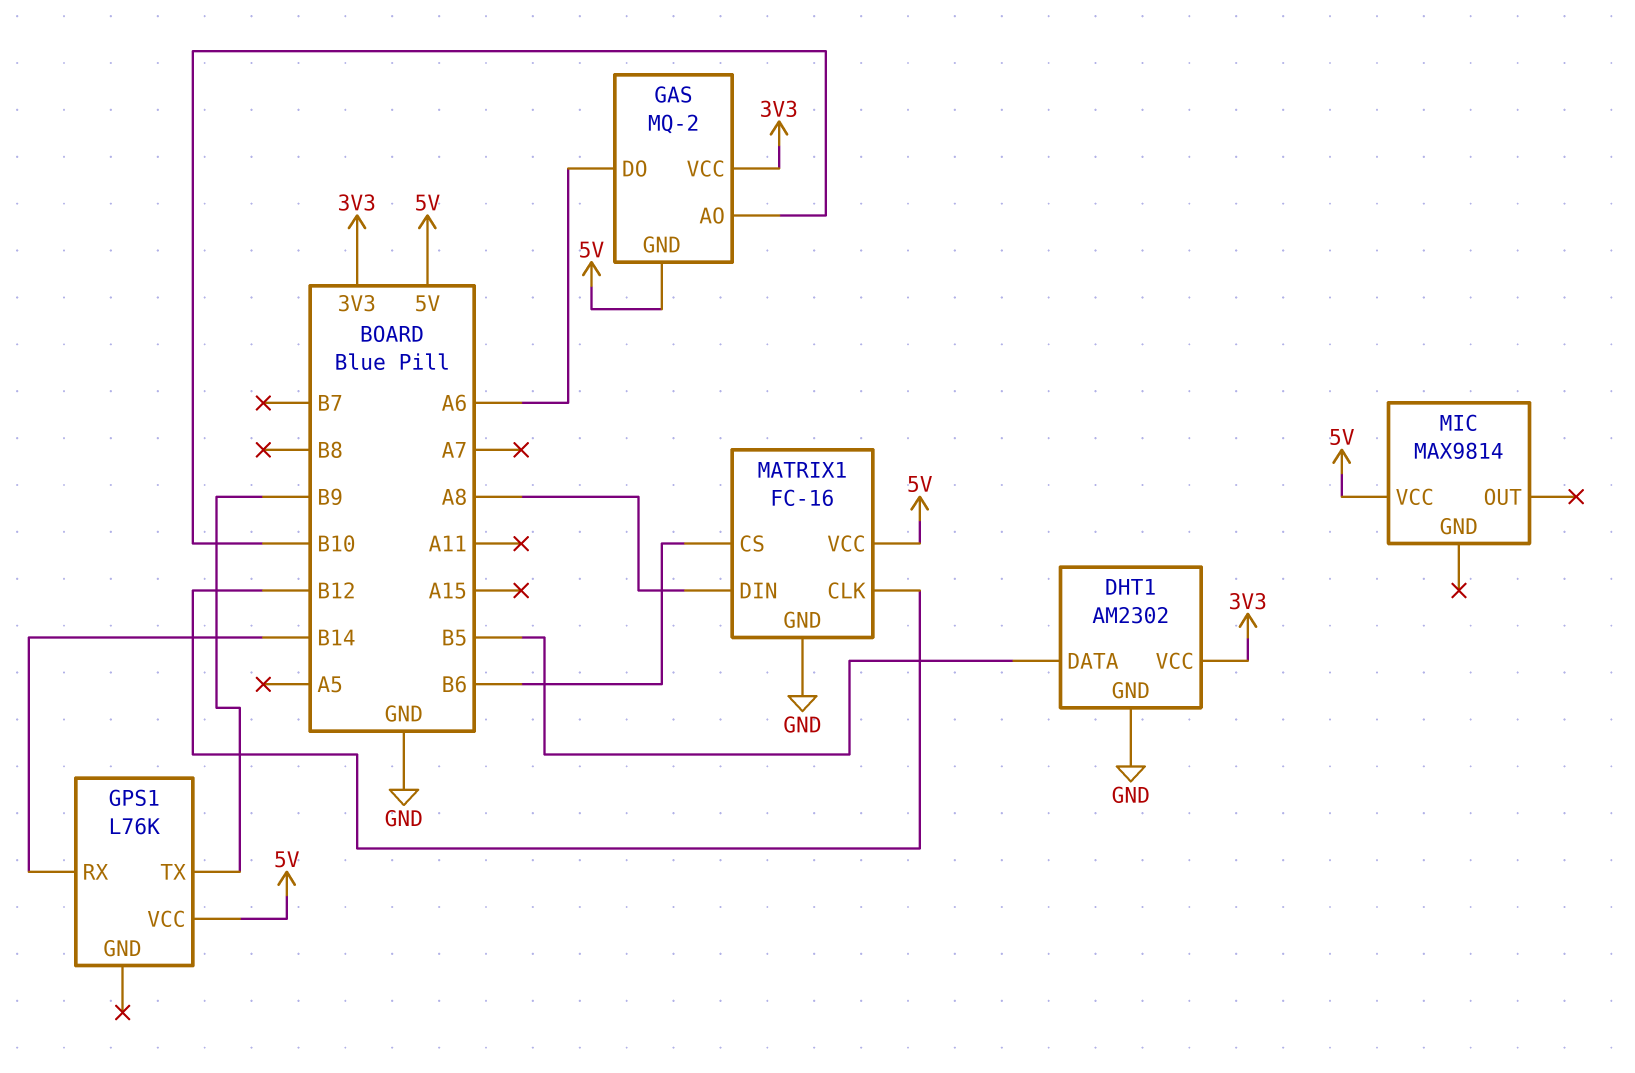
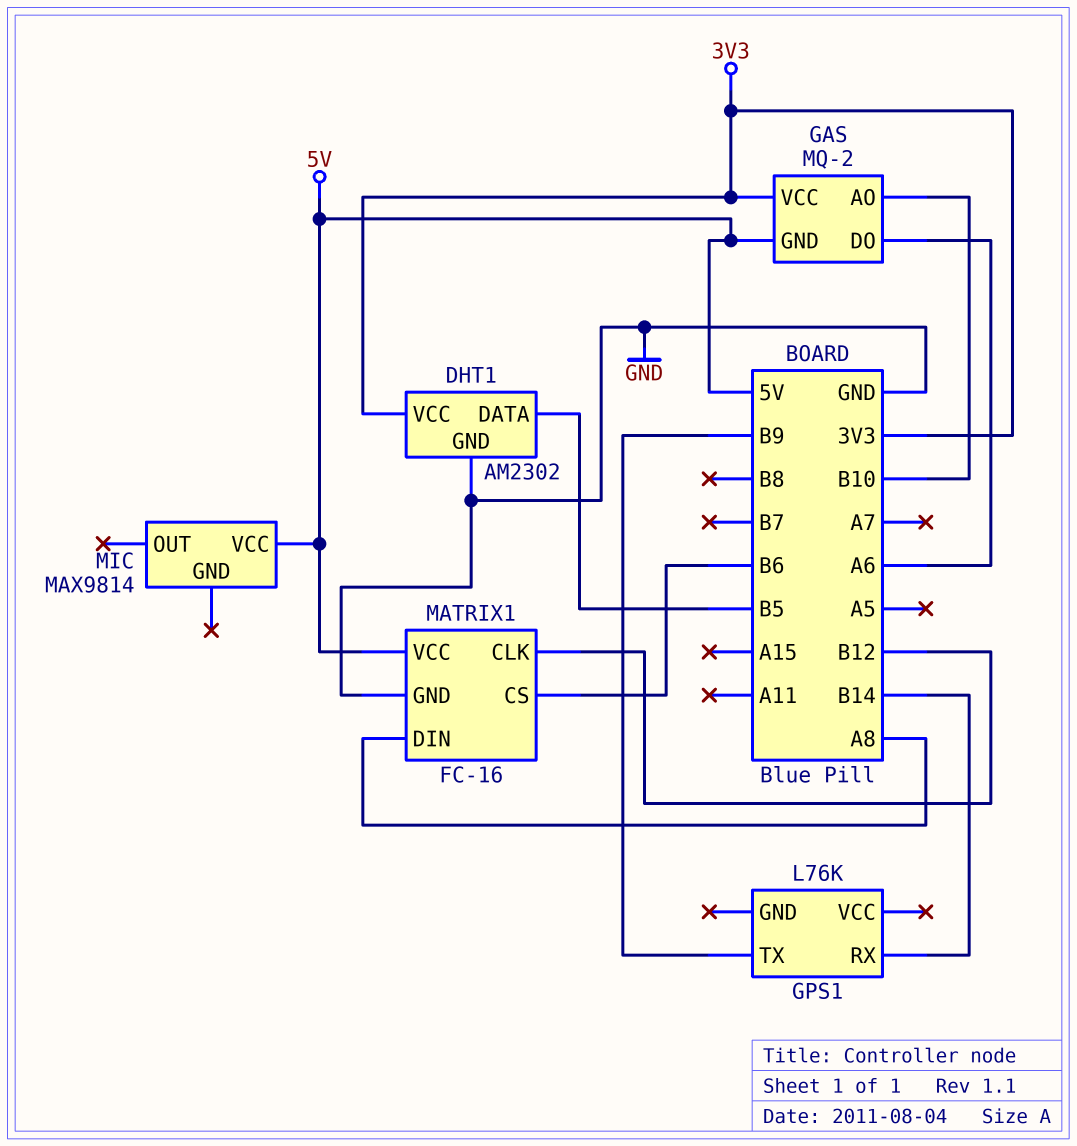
GPS1 pin VCC: 5V -> none

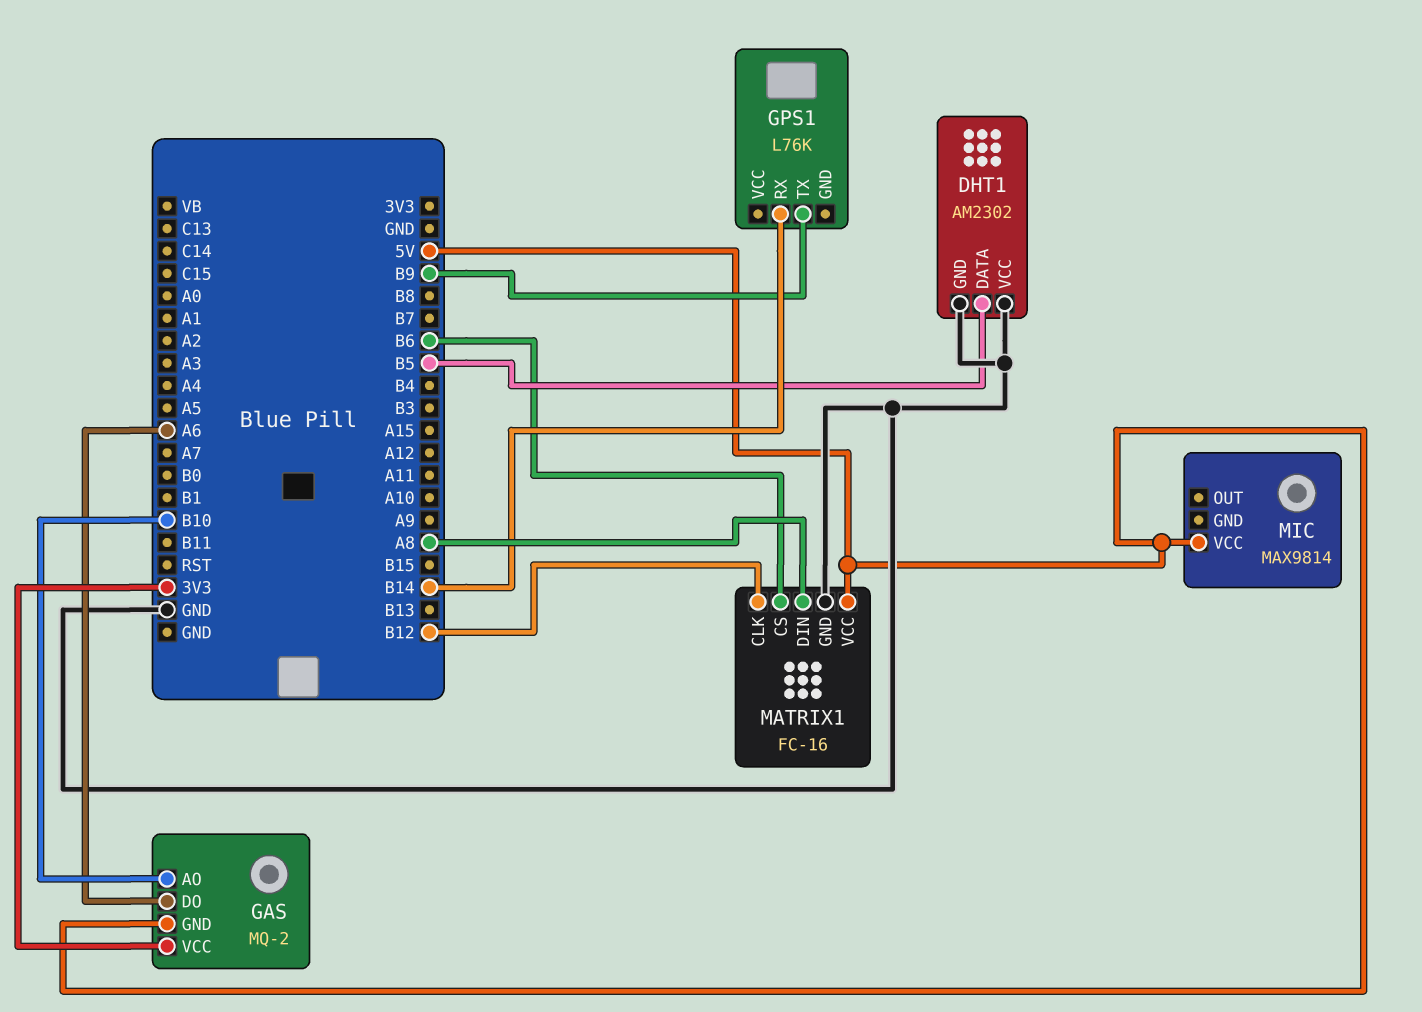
DHT1 pin VCC: 3V3 -> GND

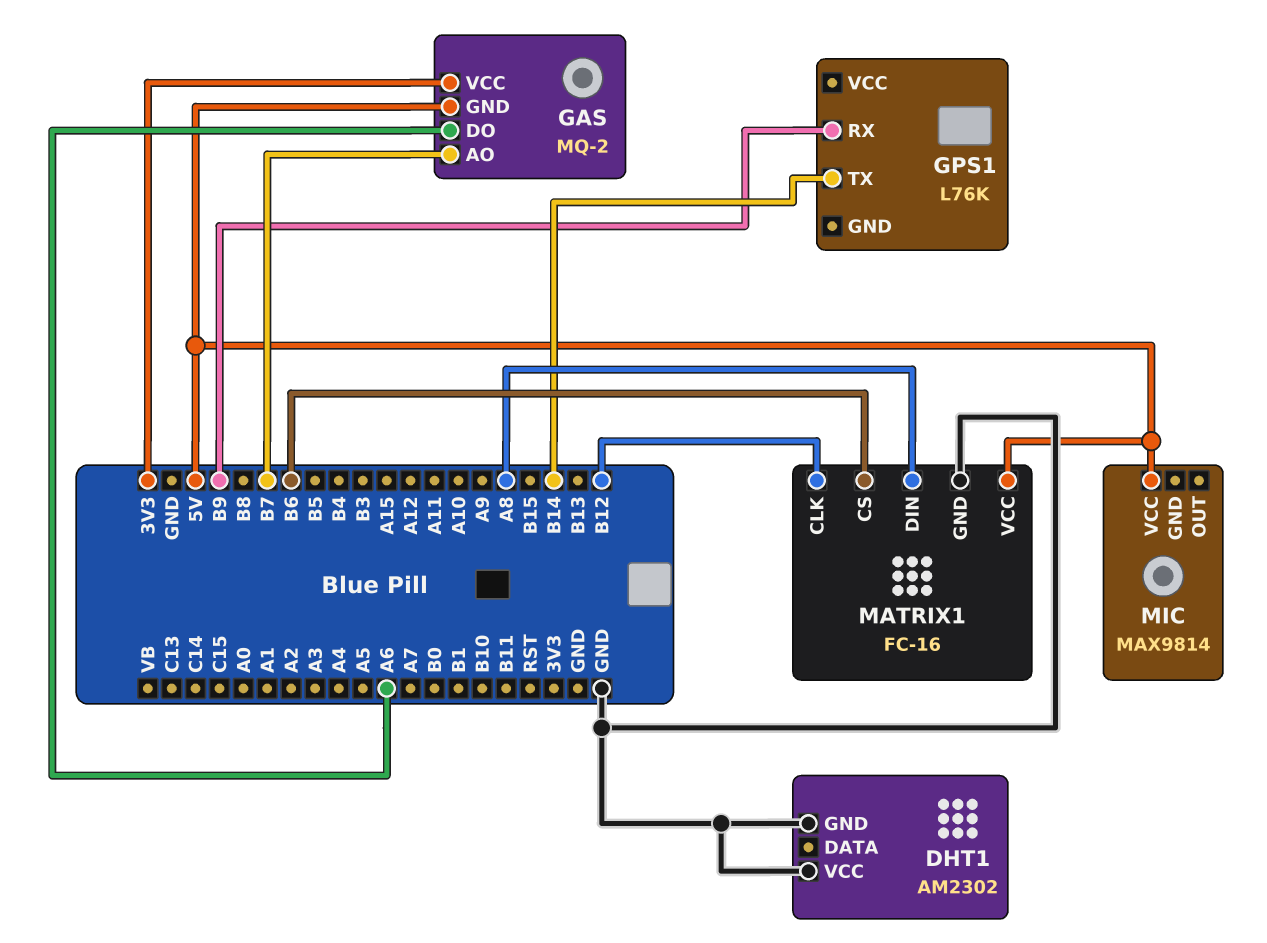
DHT1 pin DATA: B5 -> none
GAS pin AO: B10 -> B7
GPS1 pin RX: B14 -> B9
GPS1 pin TX: B9 -> B14

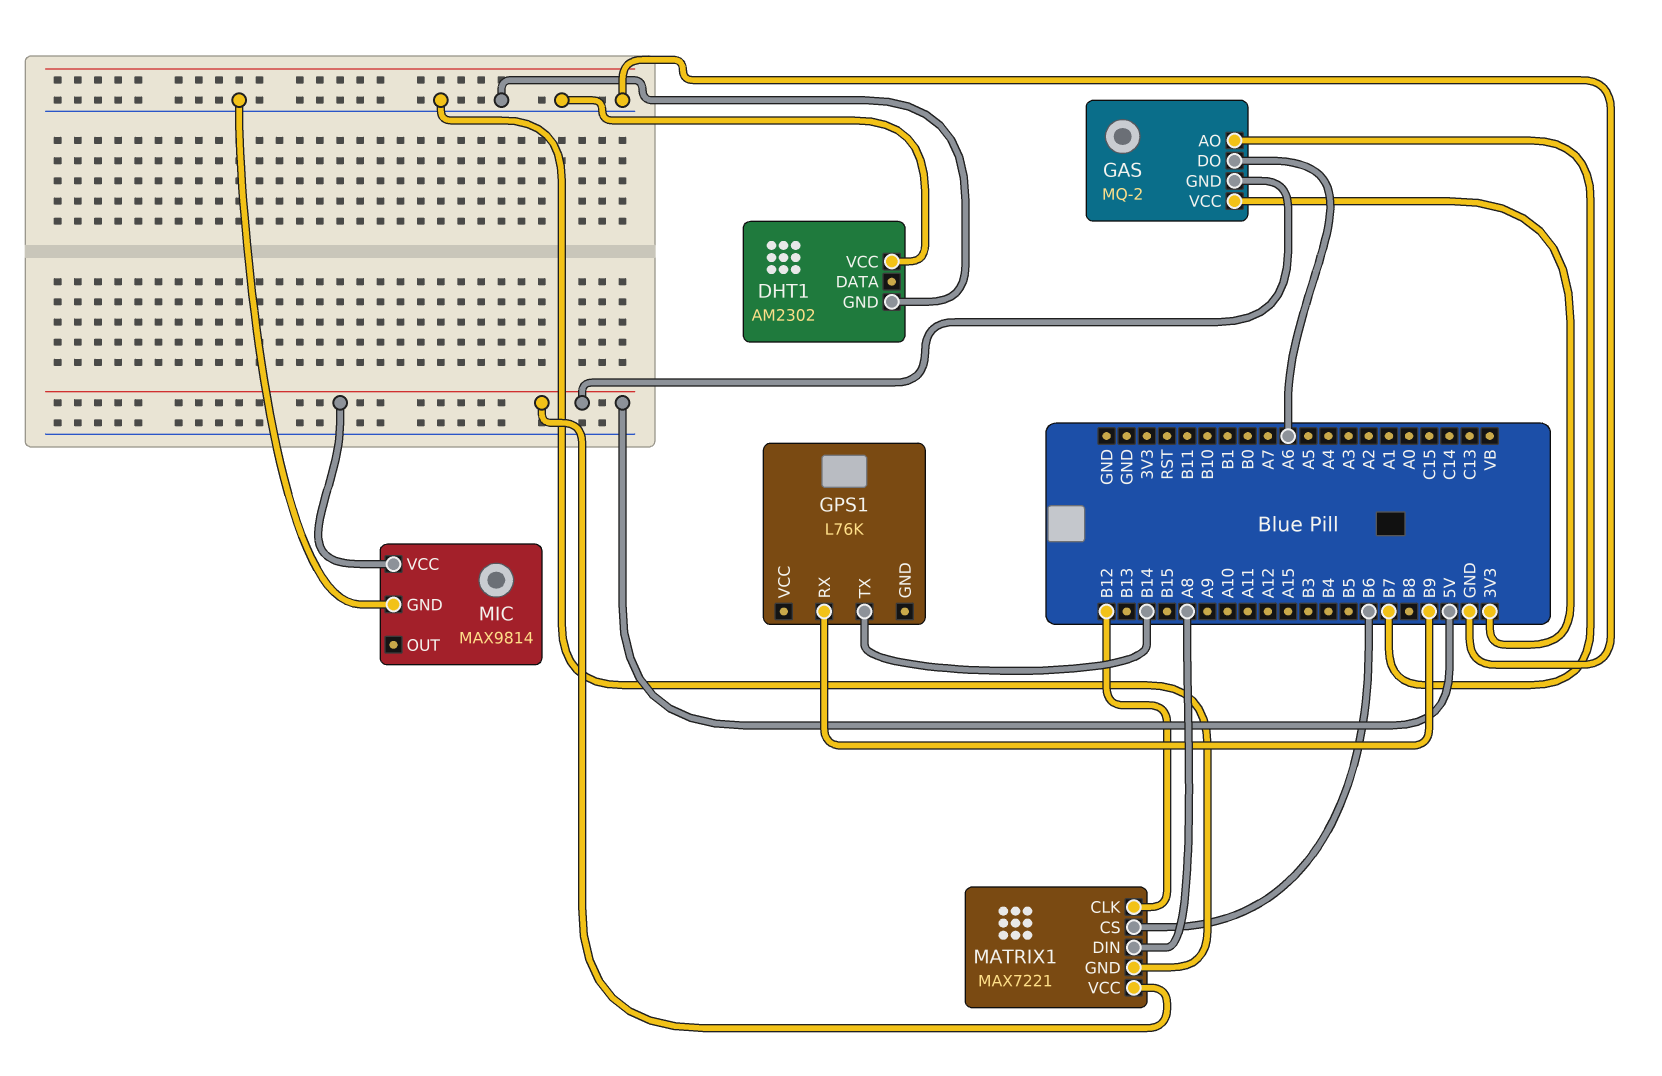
MATRIX1: FC-16 -> MAX7221
MIC pin GND: none -> GND

